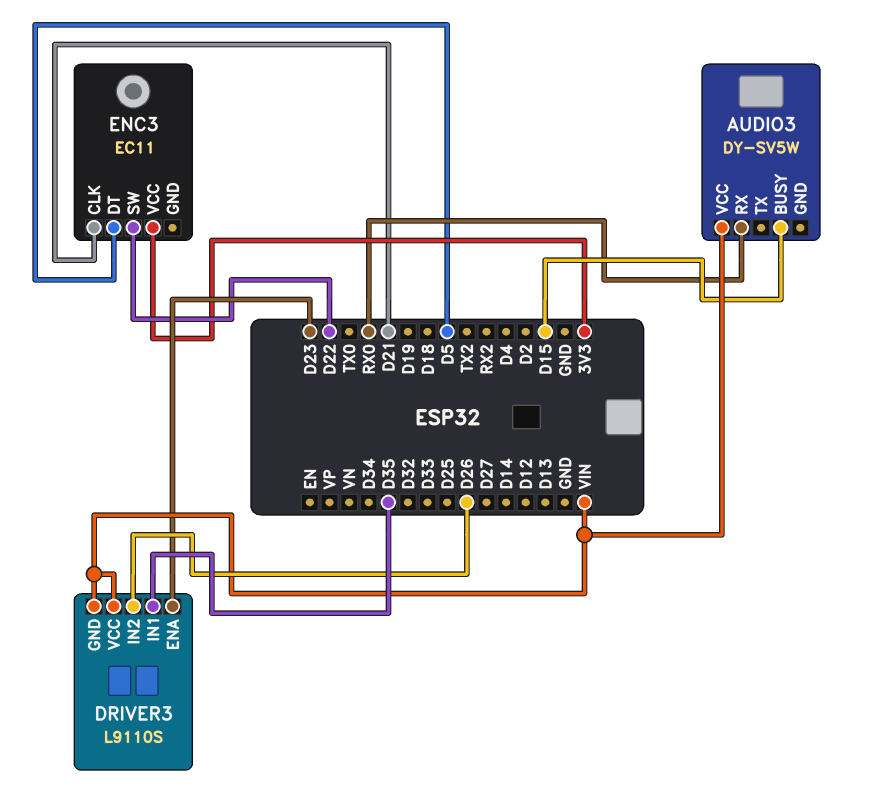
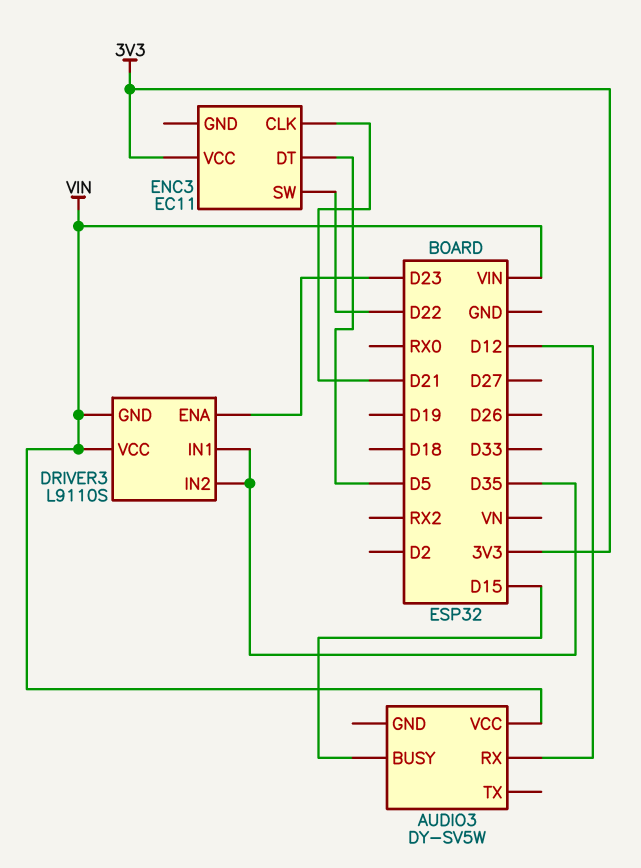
AUDIO3 pin RX: RX0 -> D12
DRIVER3 pin IN2: D26 -> D35

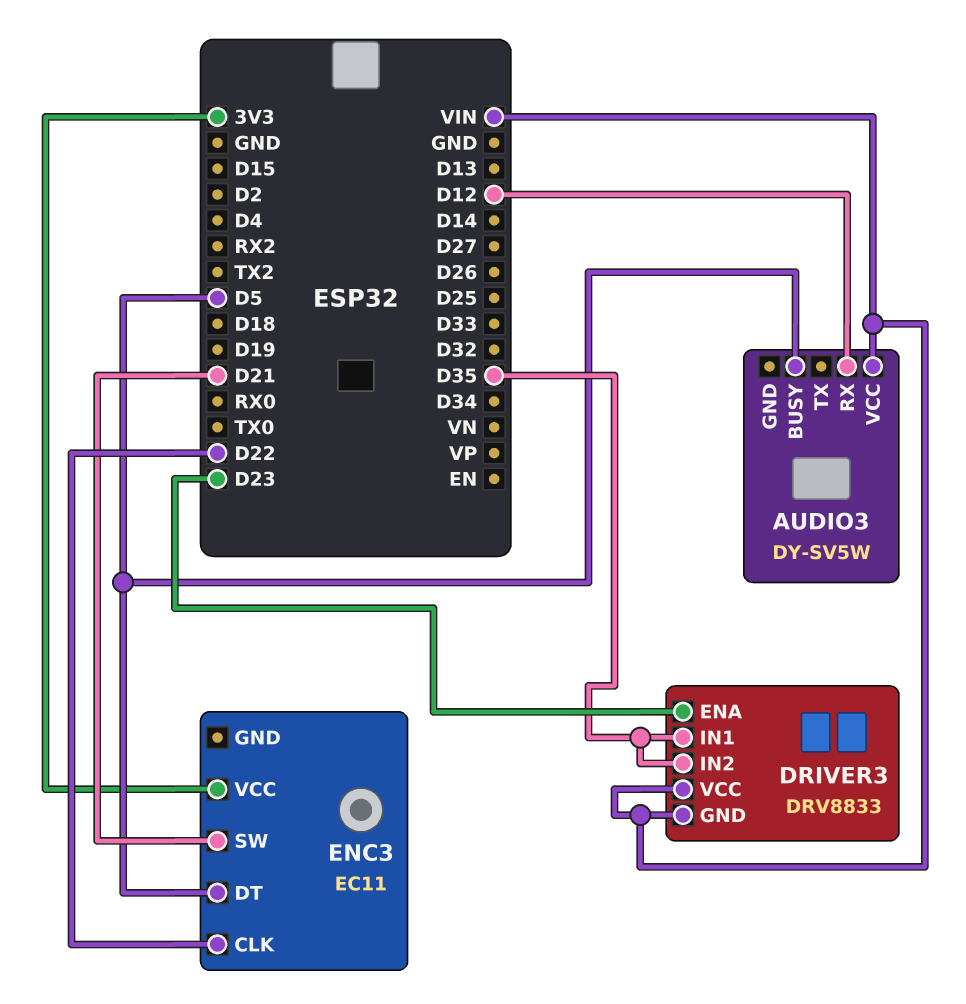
AUDIO3 pin BUSY: D15 -> D5
DRIVER3: L9110S -> DRV8833
ENC3 pin CLK: D21 -> D22
ENC3 pin SW: D22 -> D21

